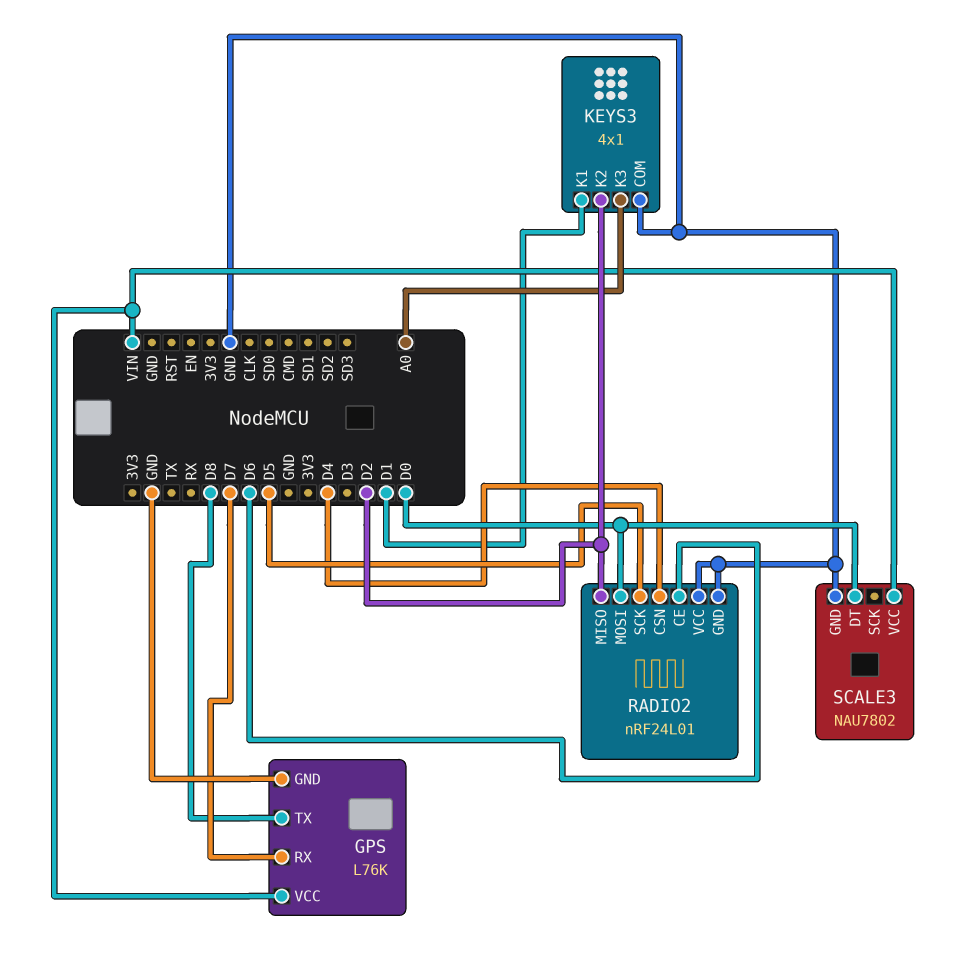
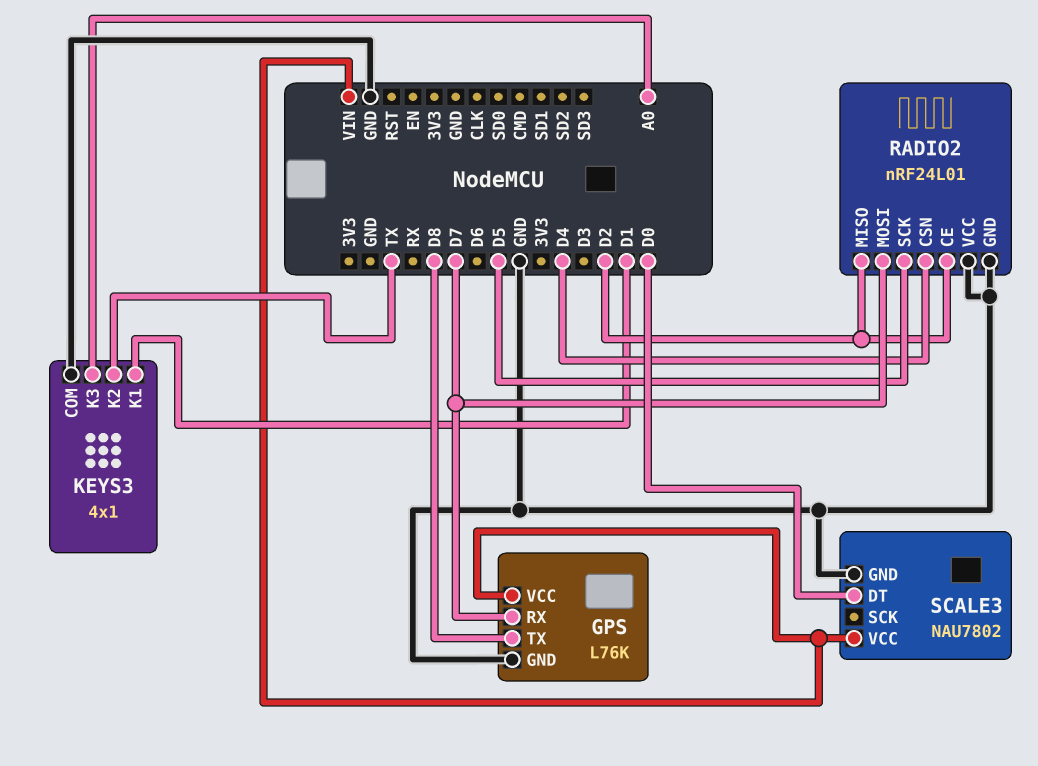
KEYS3 pin K2: D2 -> TX
RADIO2 pin CE: D6 -> D2
RADIO2 pin MOSI: D0 -> D7

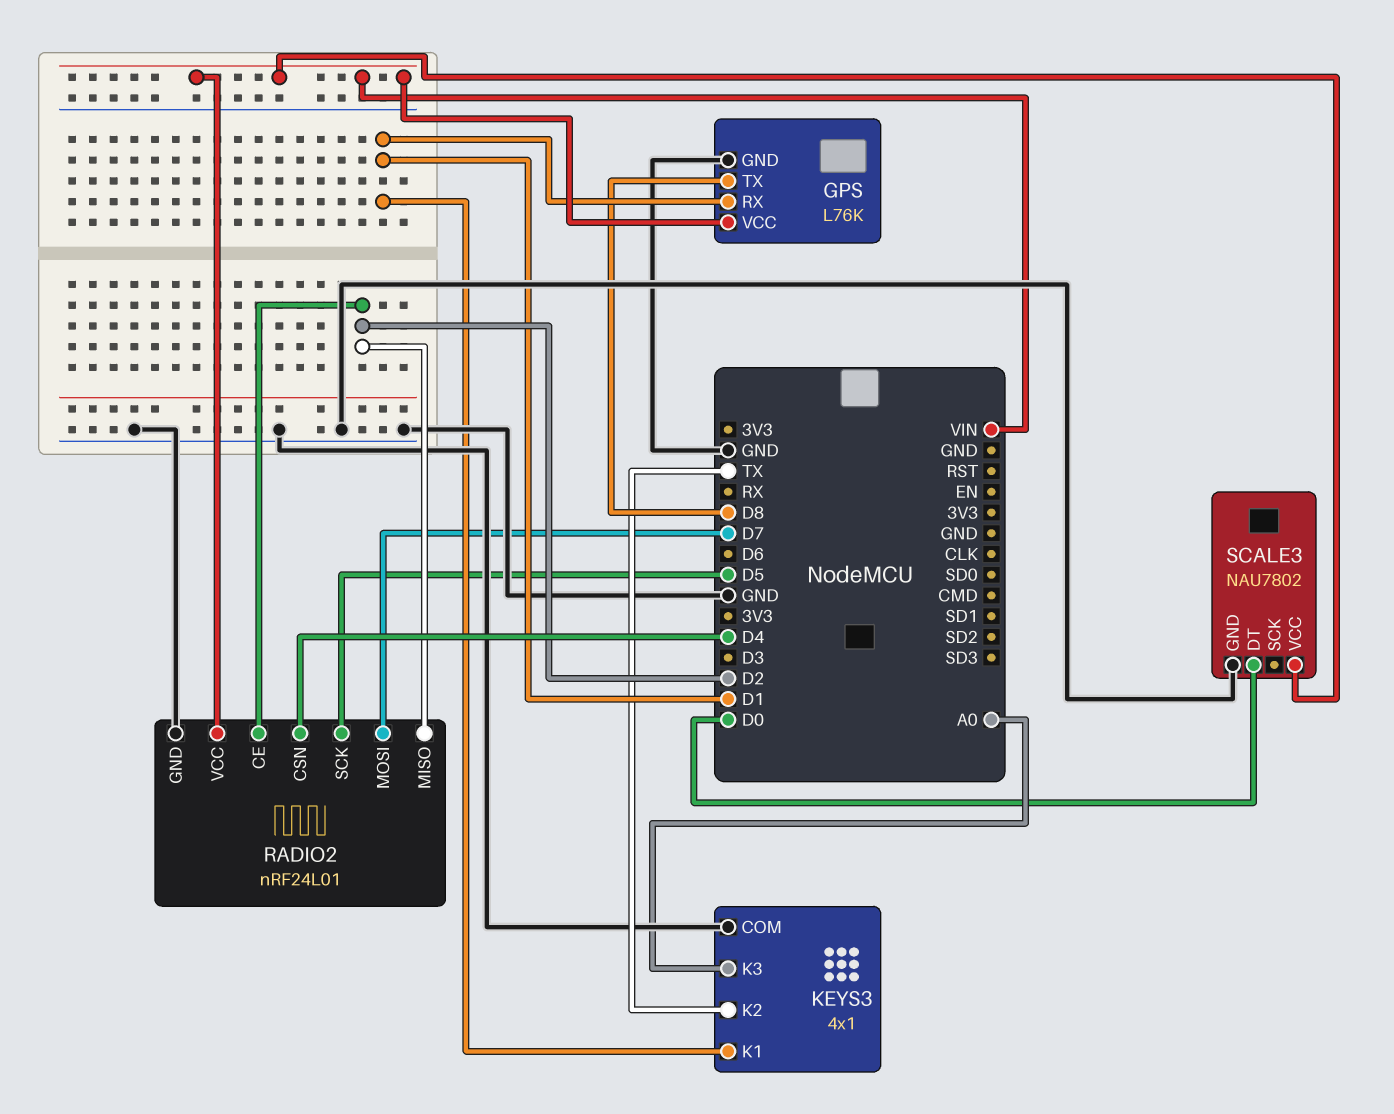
GPS pin RX: D7 -> D1
RADIO2 pin VCC: GND -> VIN

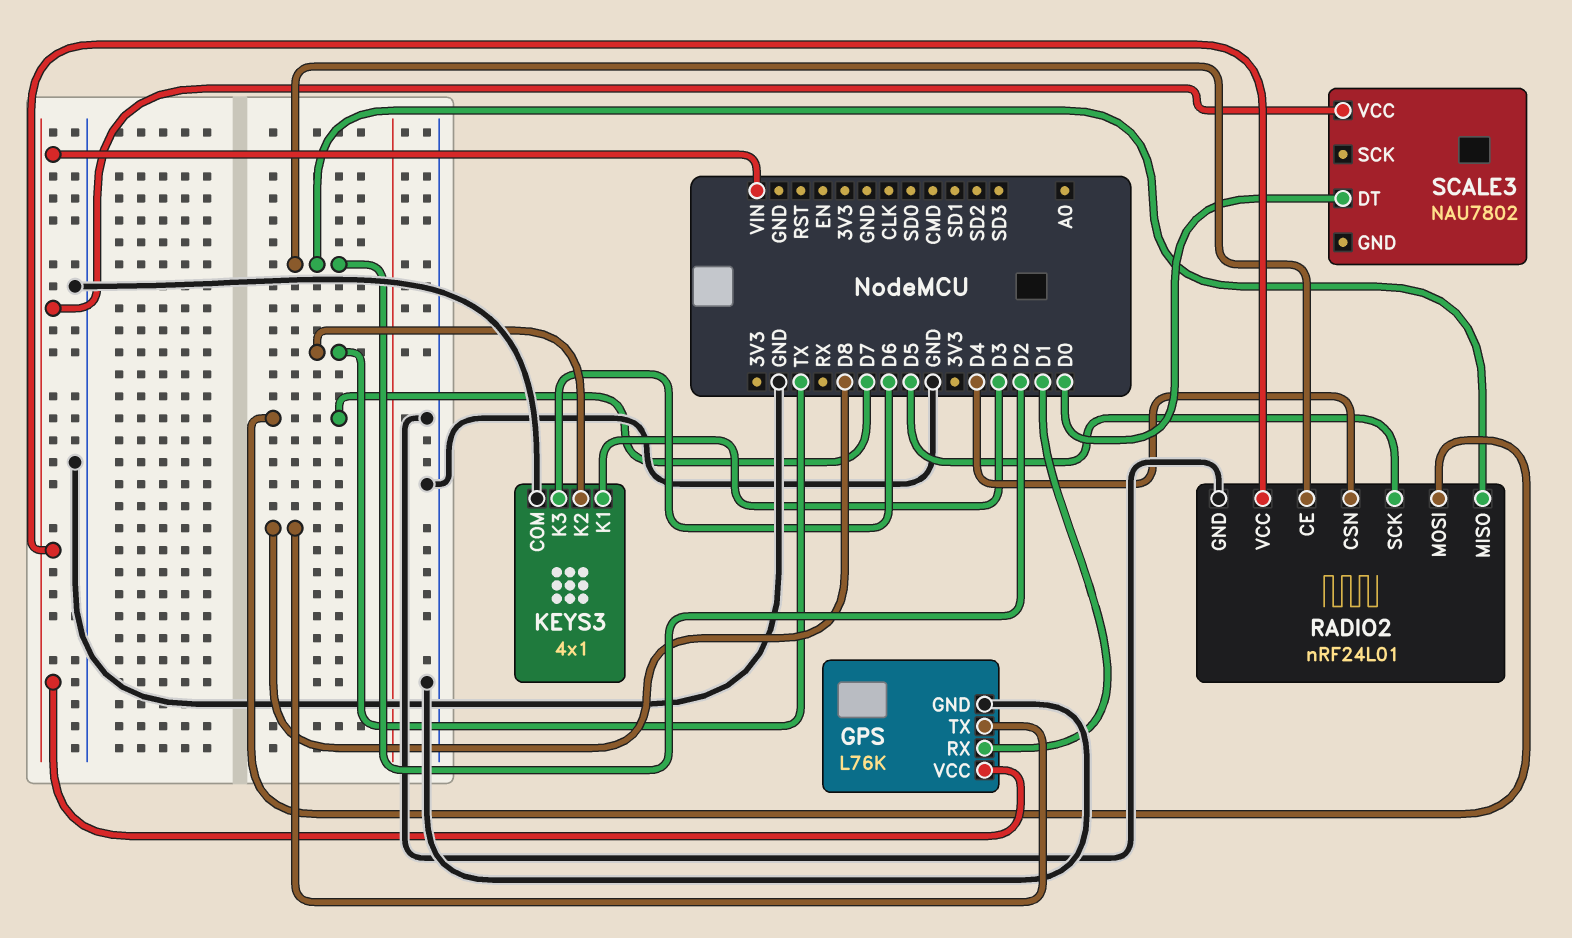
KEYS3 pin K1: D1 -> D3
KEYS3 pin K3: A0 -> D6
SCALE3 pin GND: GND -> none

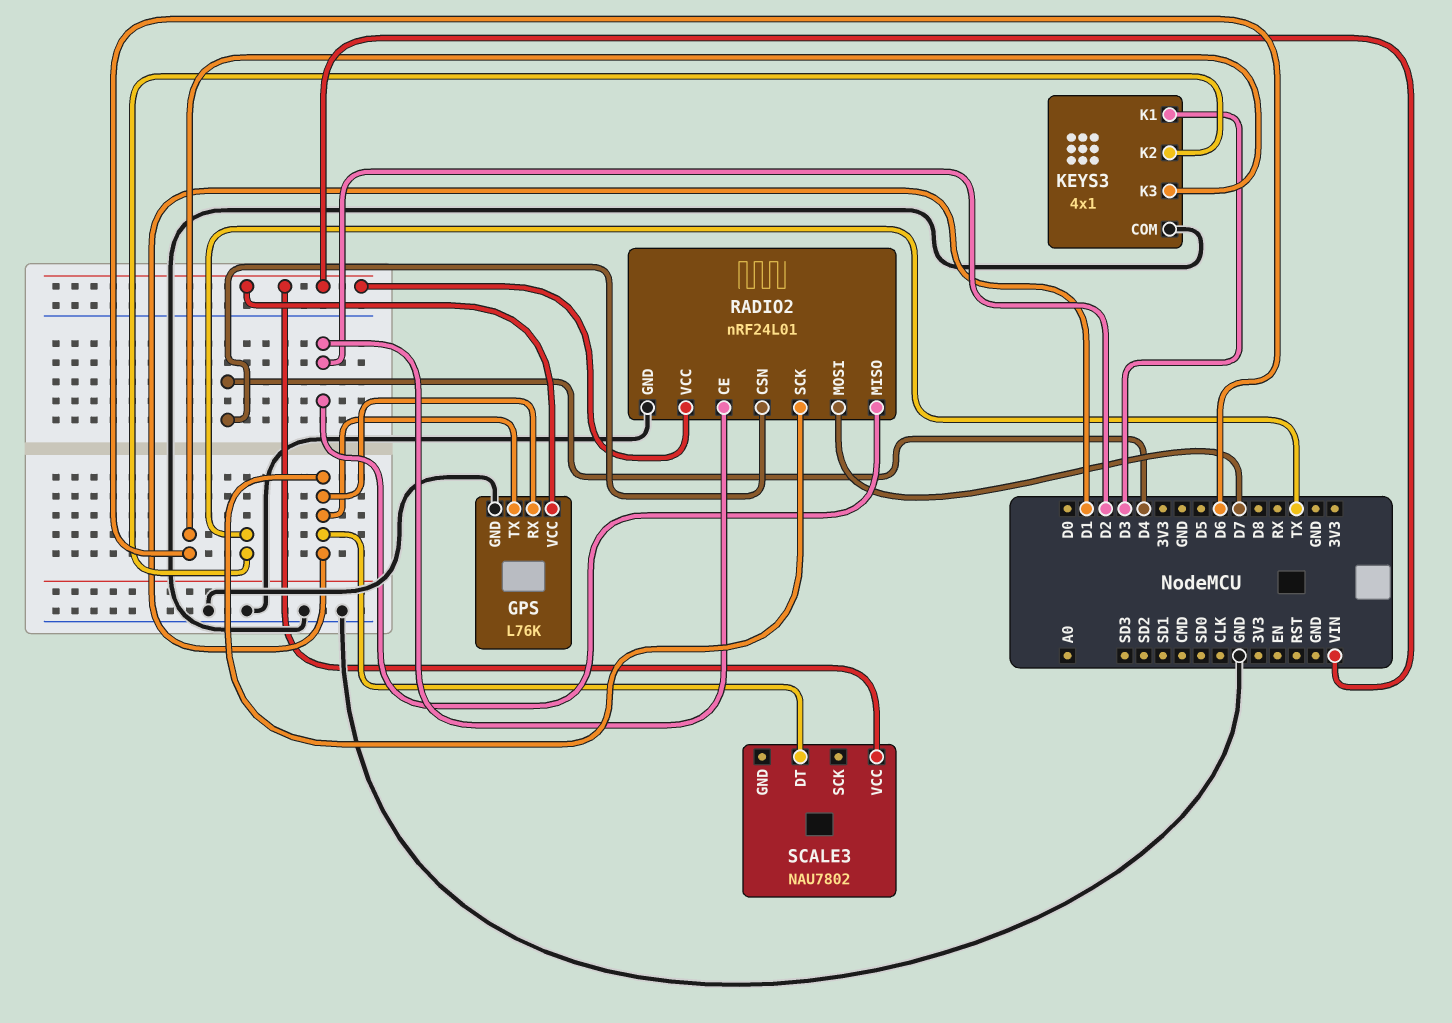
GPS pin TX: D8 -> D1
RADIO2 pin SCK: D5 -> D1
SCALE3 pin DT: D0 -> D1

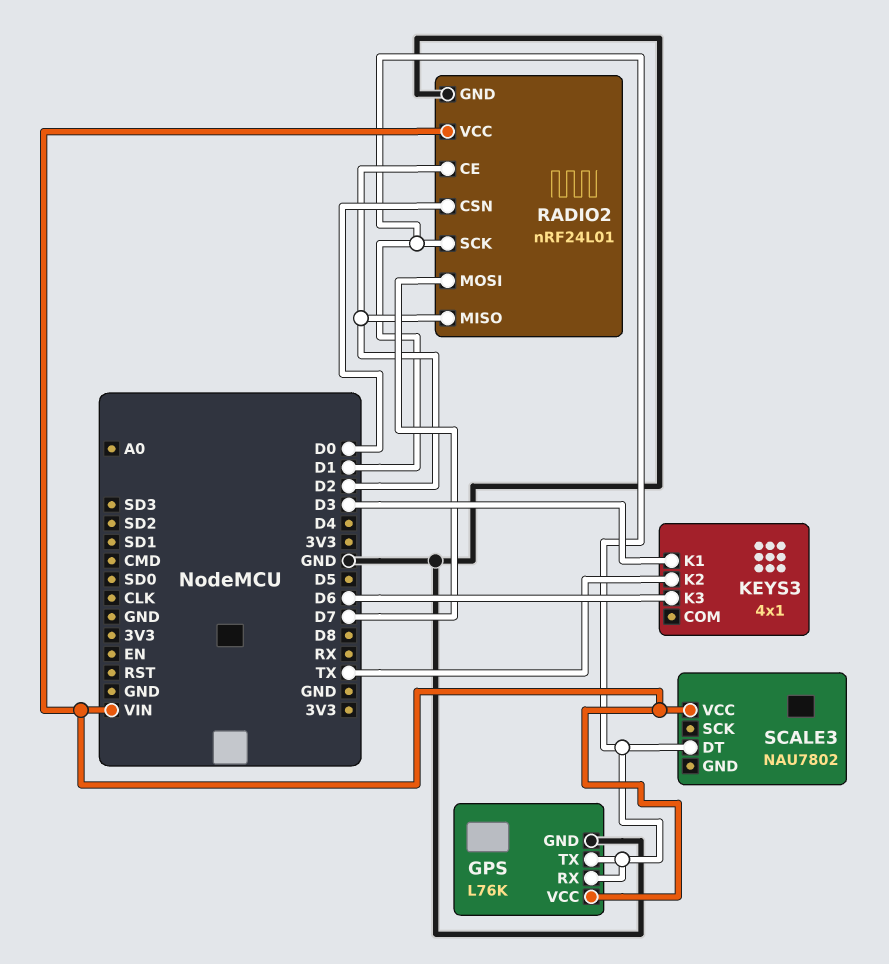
KEYS3 pin COM: GND -> none
RADIO2 pin CSN: D4 -> D0

